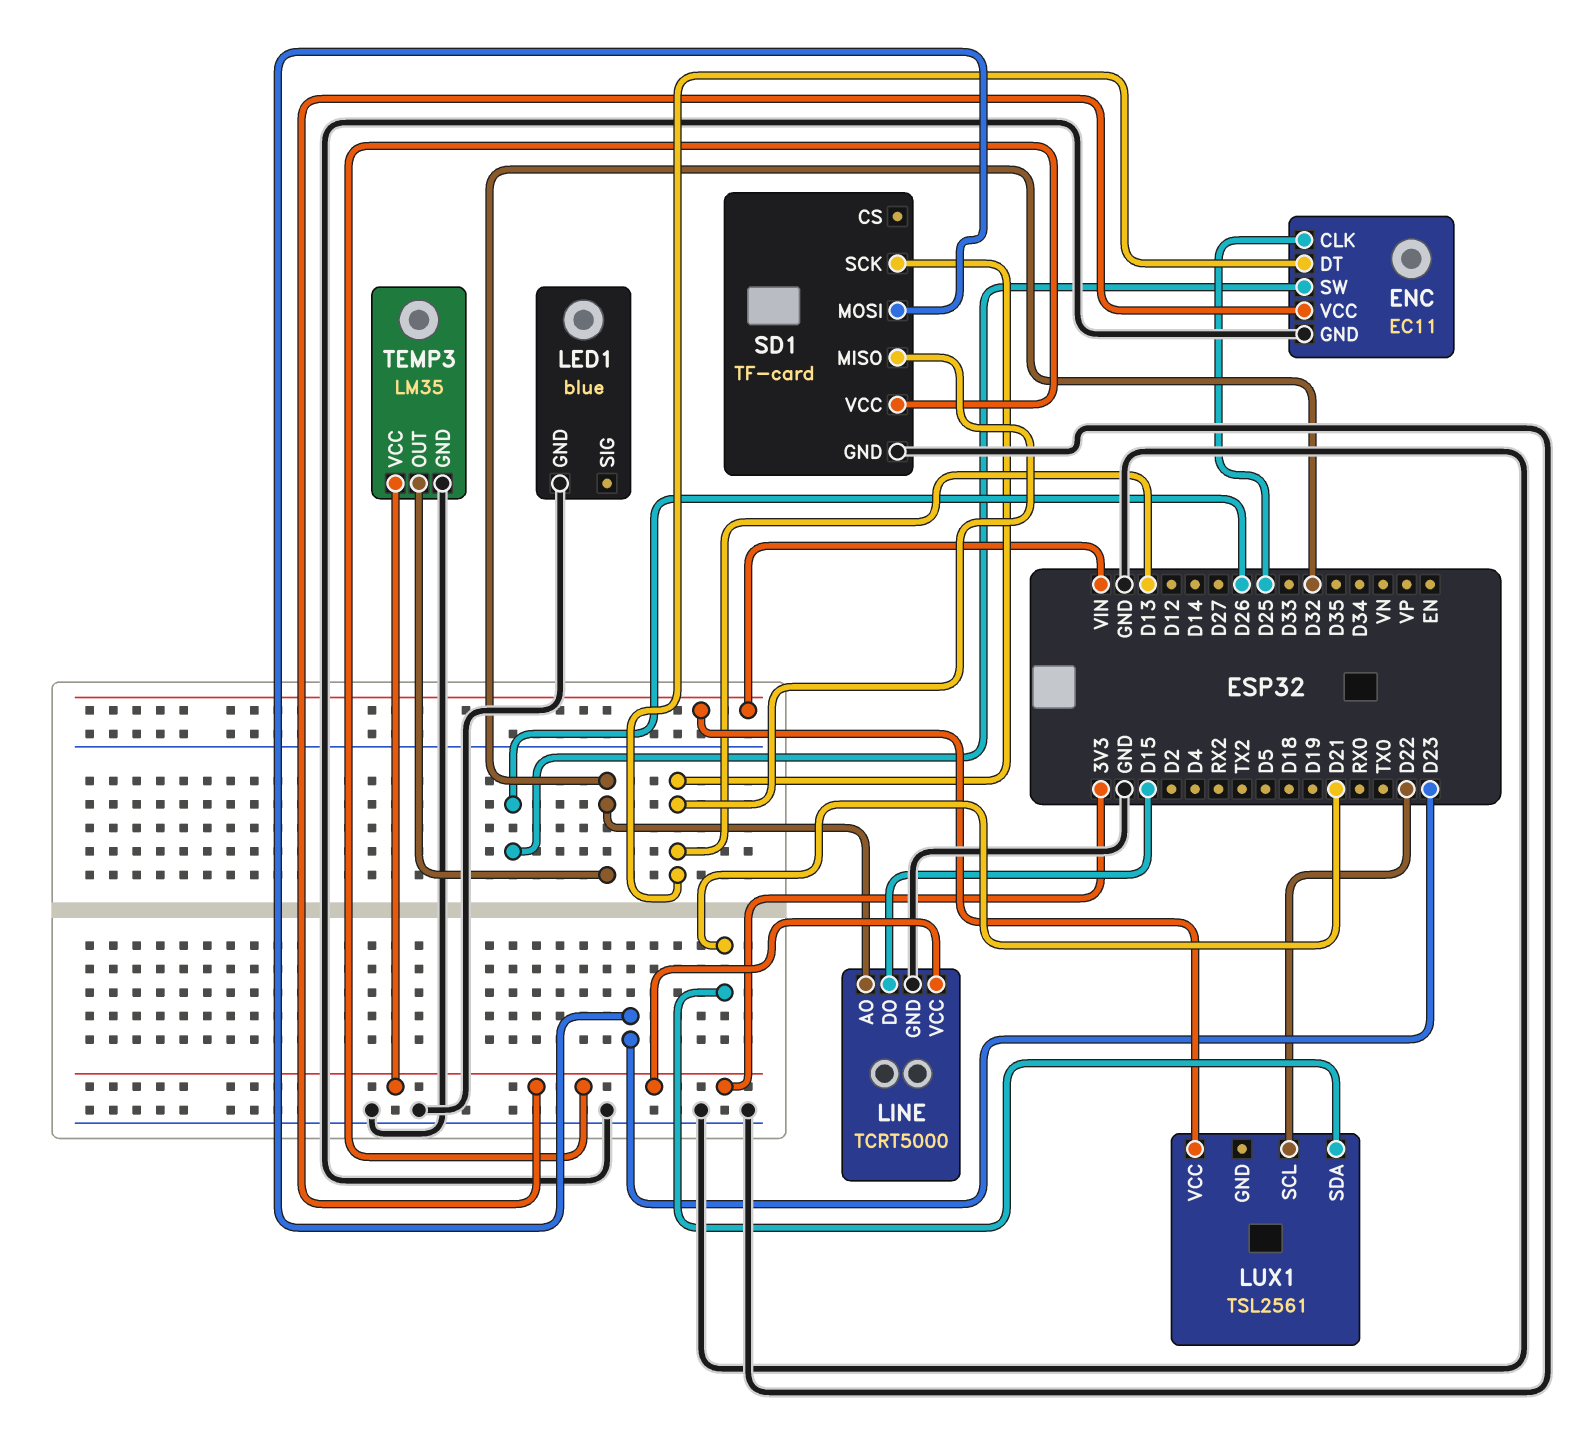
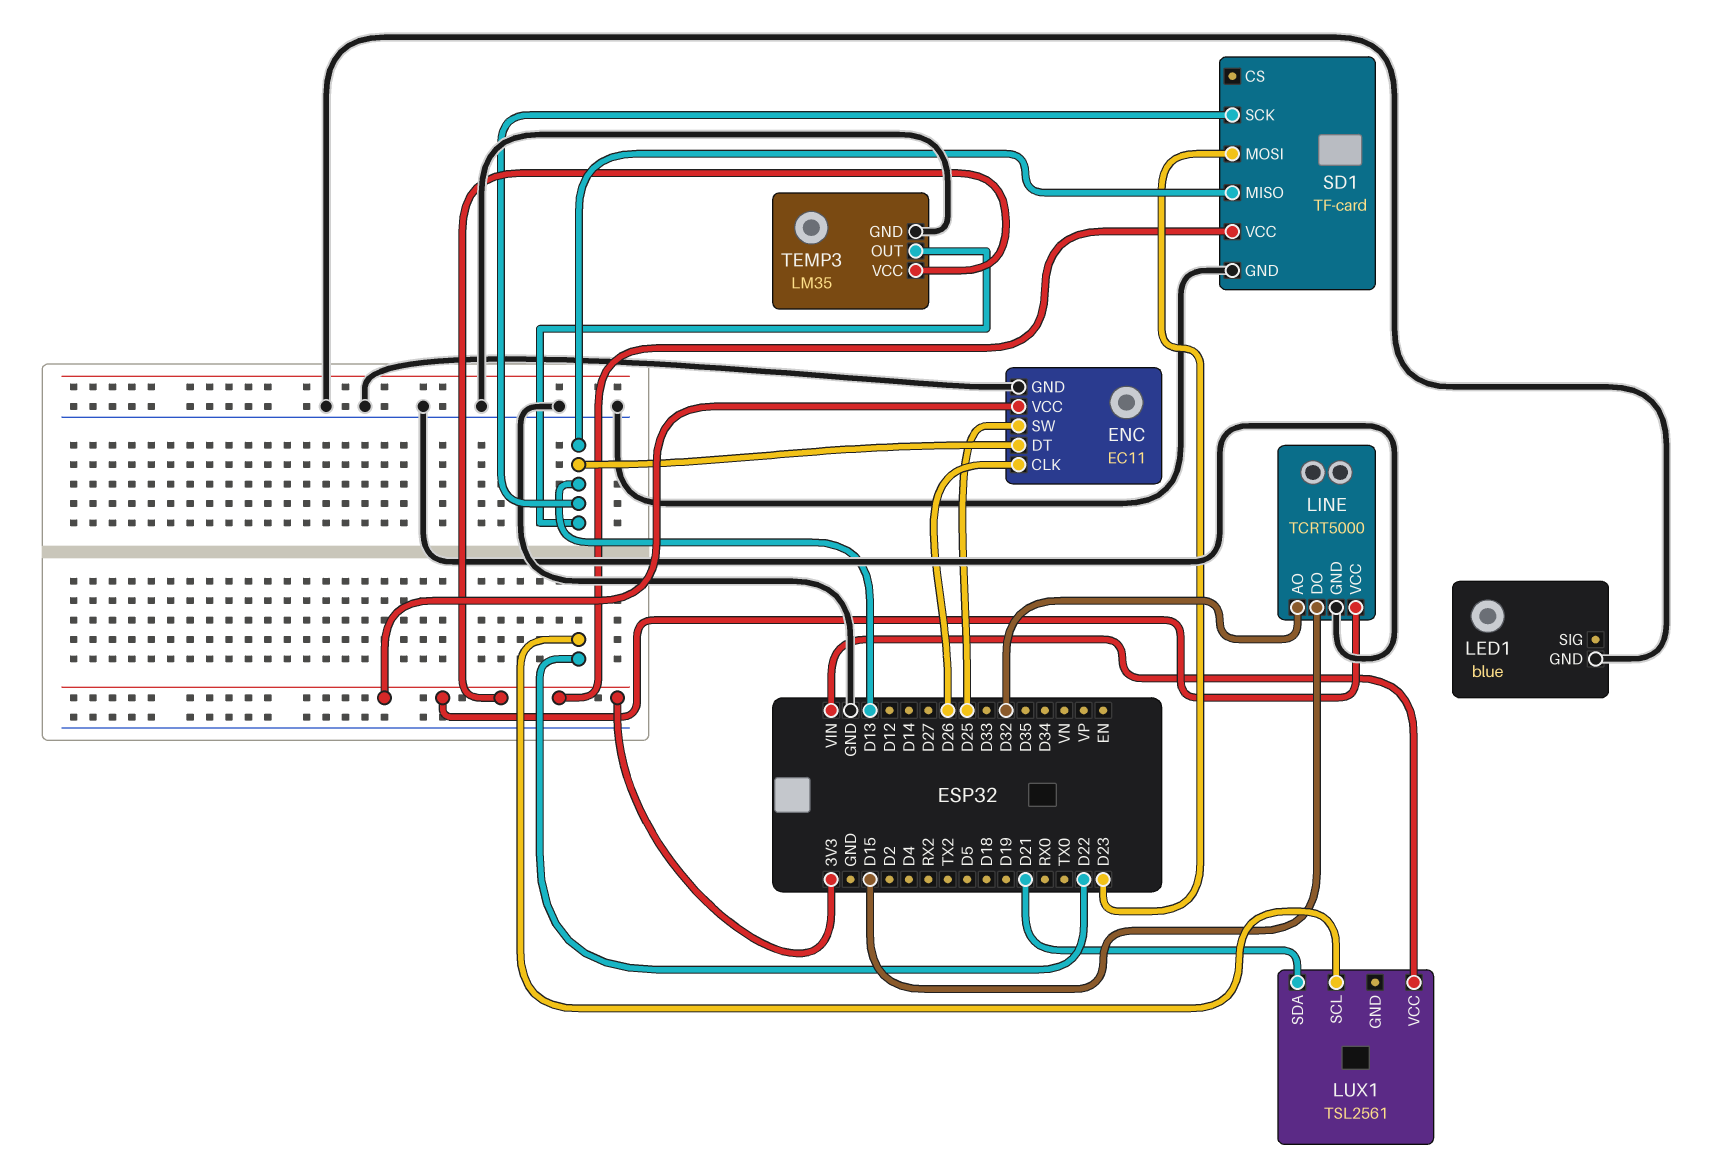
ENC pin CLK: D25 -> D26
ENC pin SW: D26 -> D25
TEMP3 pin OUT: D32 -> D13

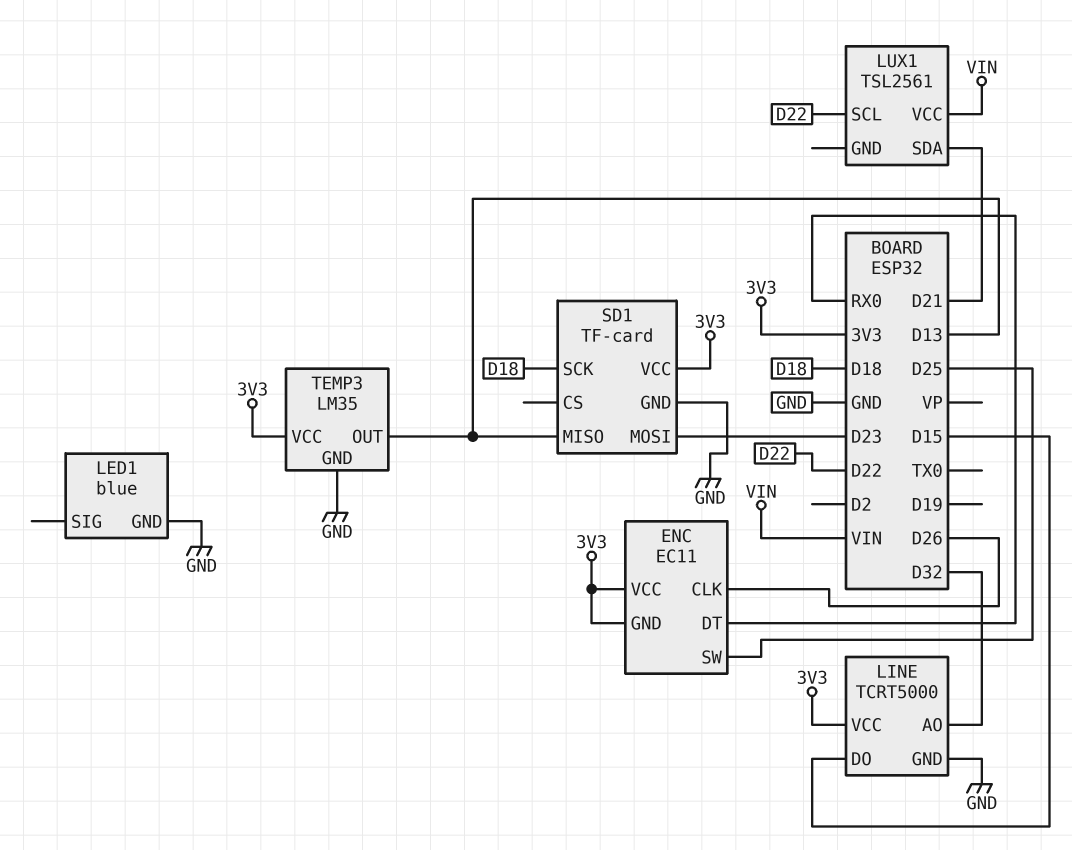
ENC pin DT: D13 -> RX0
ENC pin GND: GND -> 3V3
SD1 pin SCK: D13 -> D18

